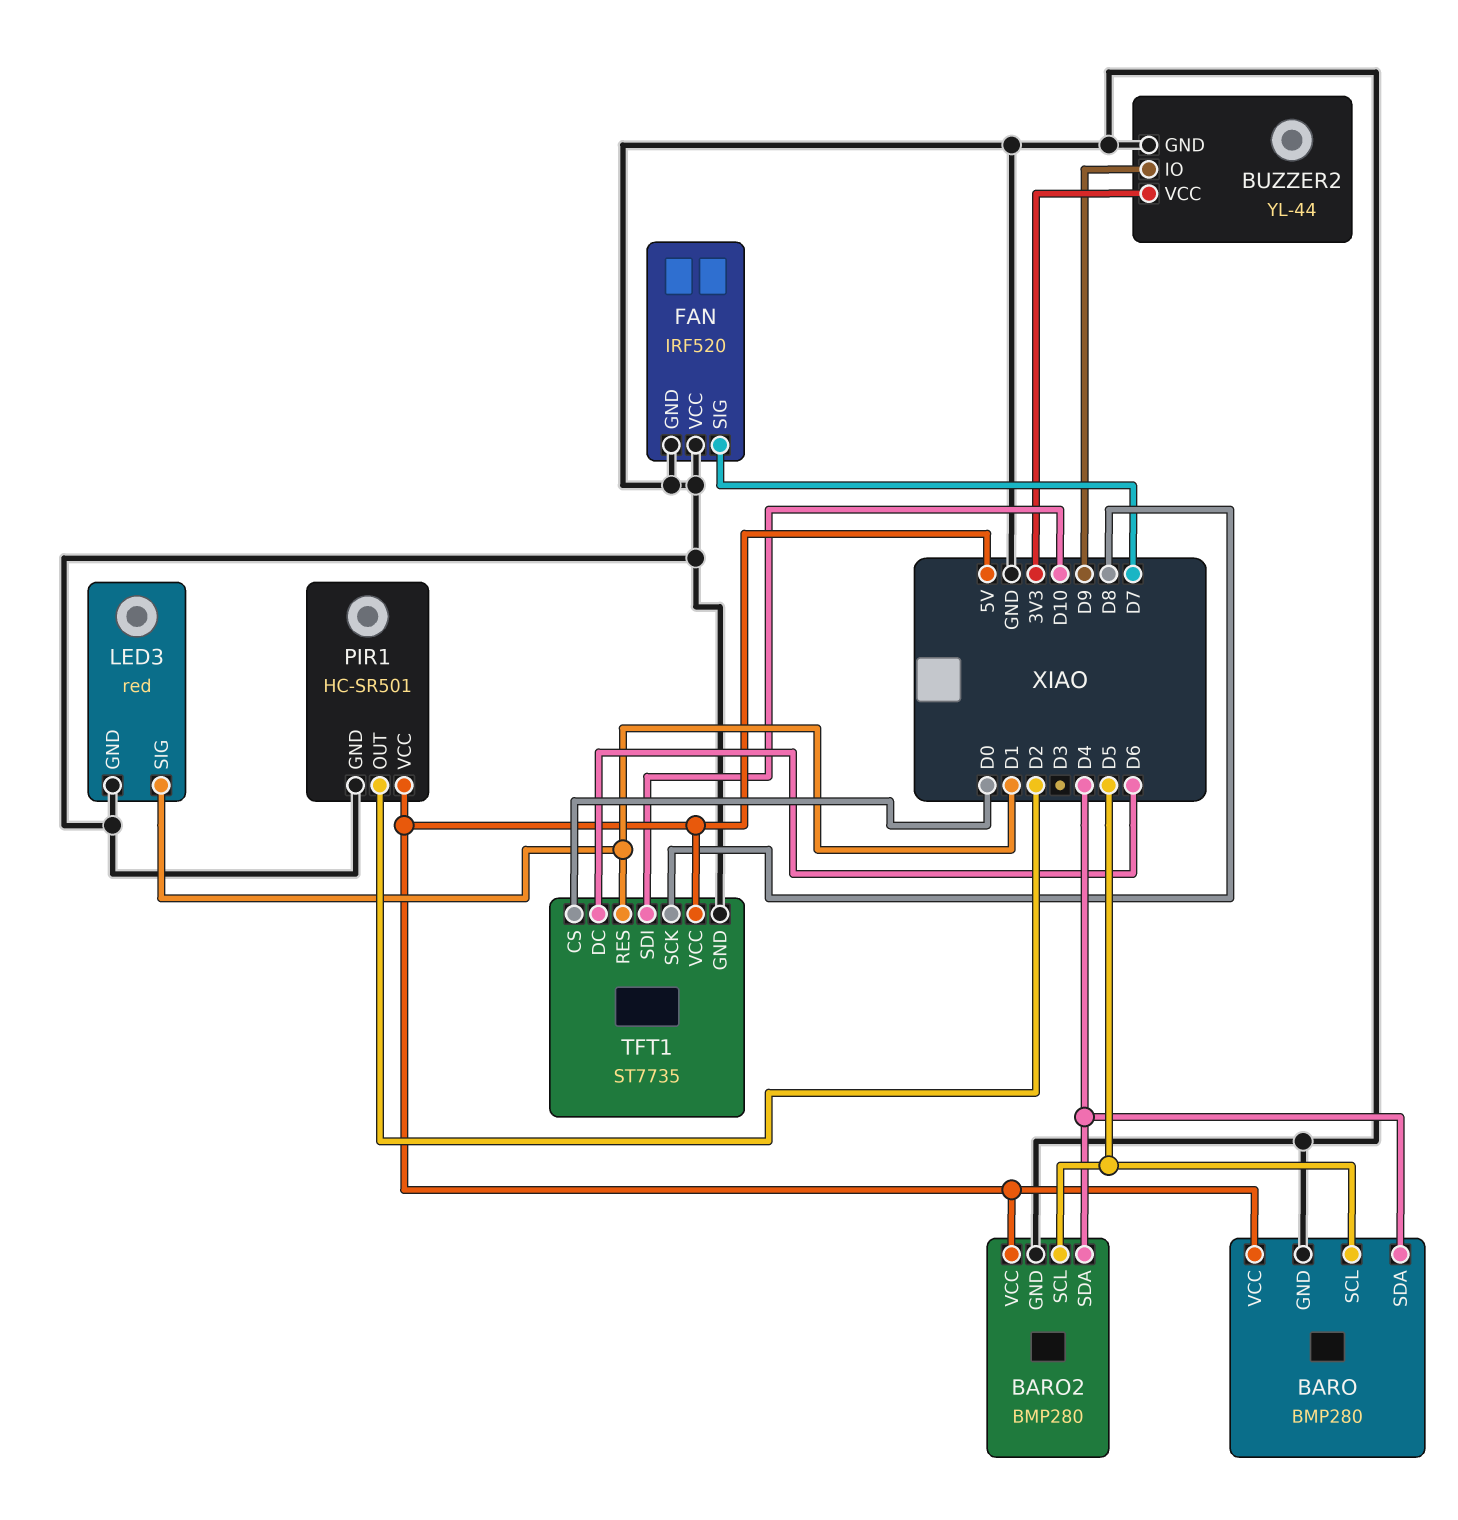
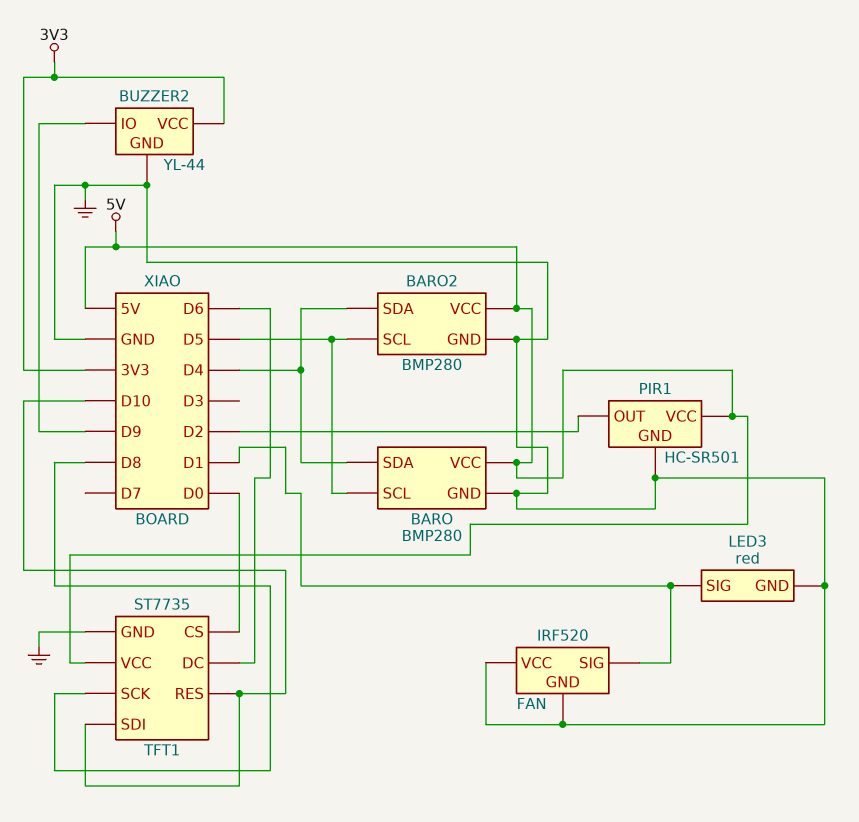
FAN pin SIG: D7 -> D1
TFT1 pin RES: D1 -> D10

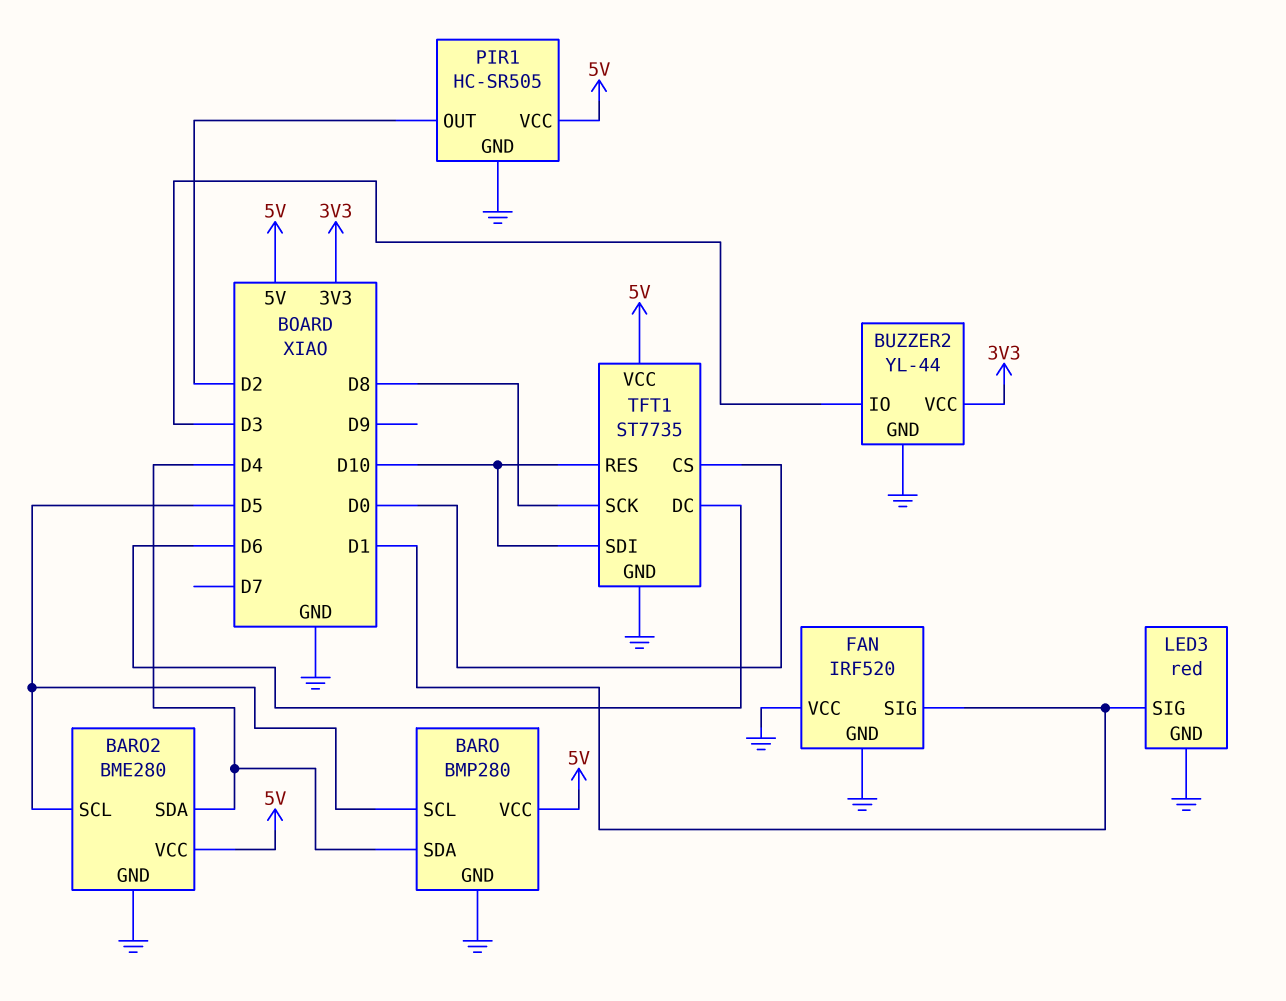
BARO2: BMP280 -> BME280
BUZZER2 pin IO: D9 -> D3
PIR1: HC-SR501 -> HC-SR505

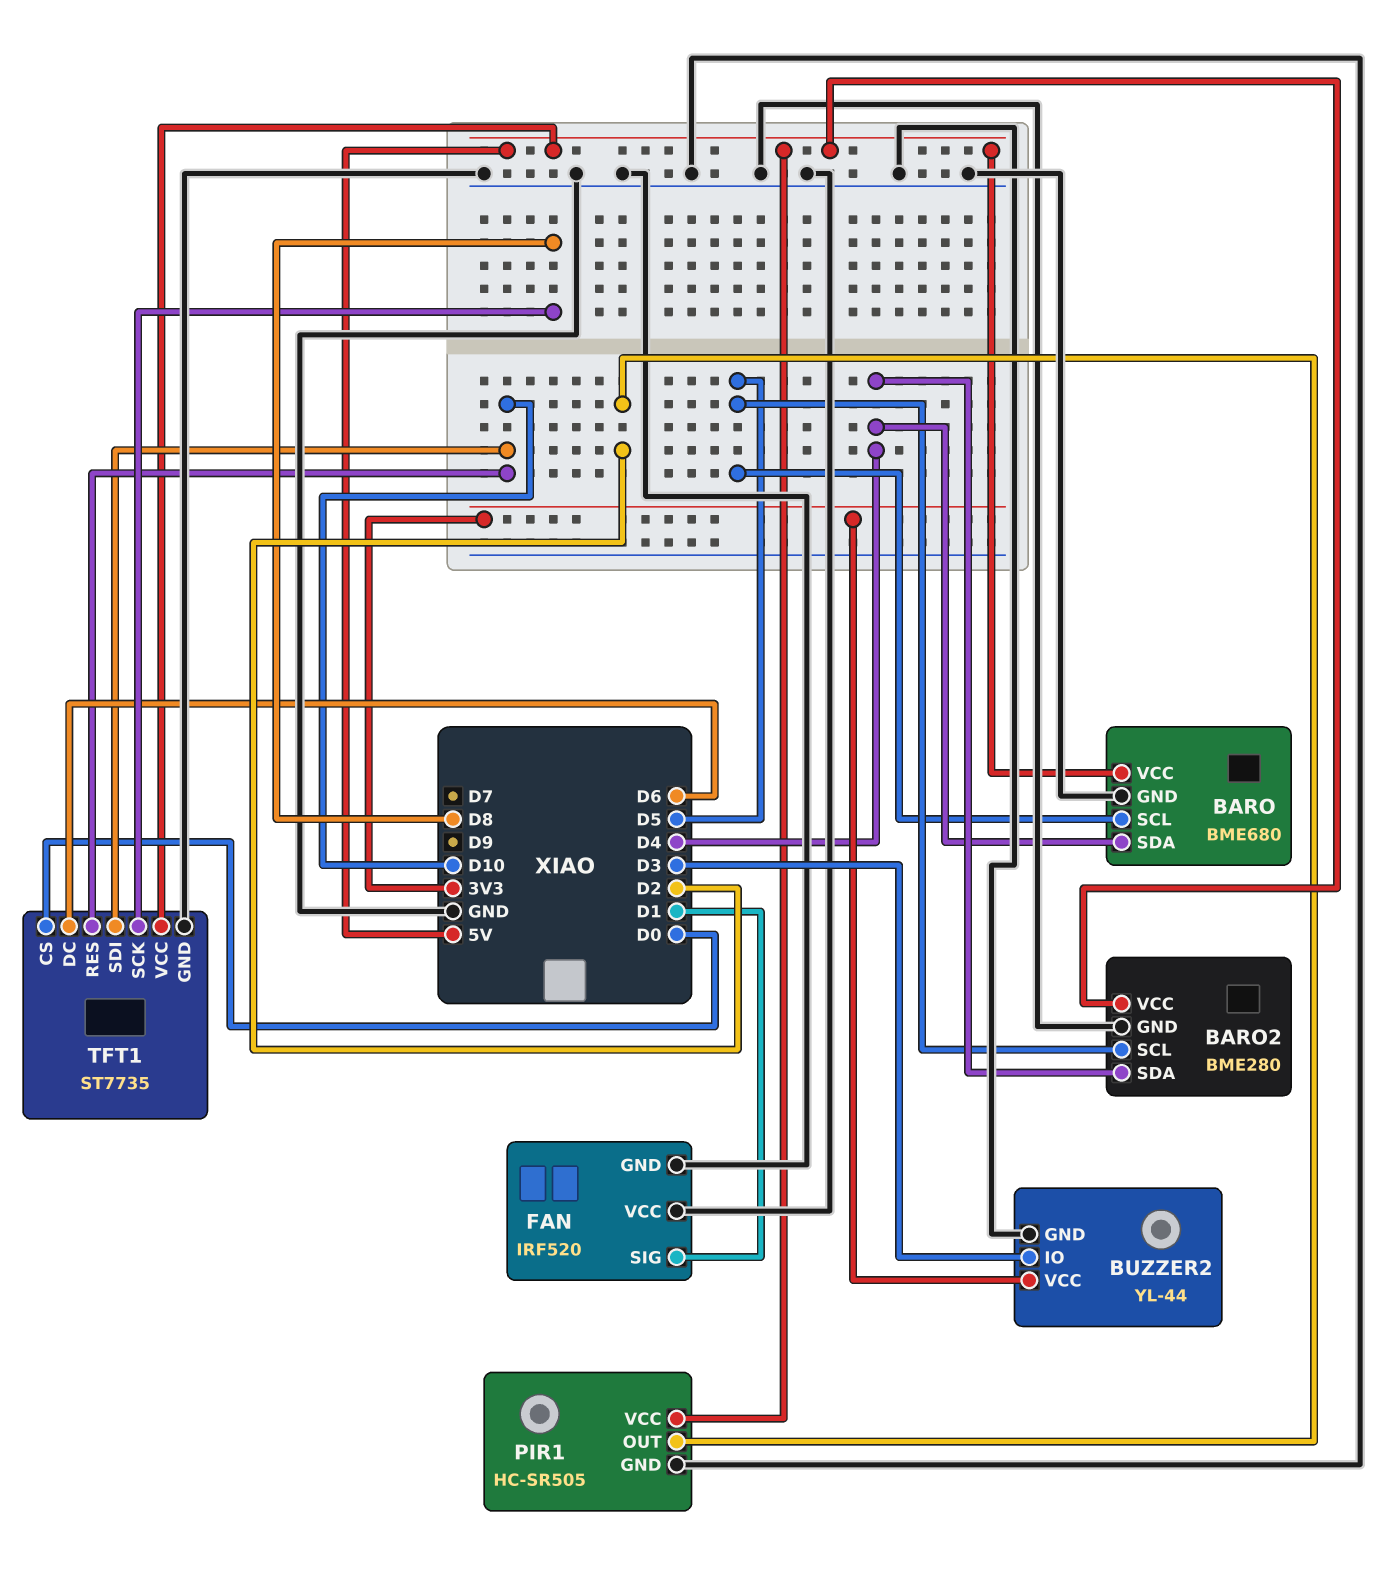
BARO: BMP280 -> BME680
LED3: red -> none
LED3 pin GND: GND -> none
LED3 pin SIG: D1 -> none

